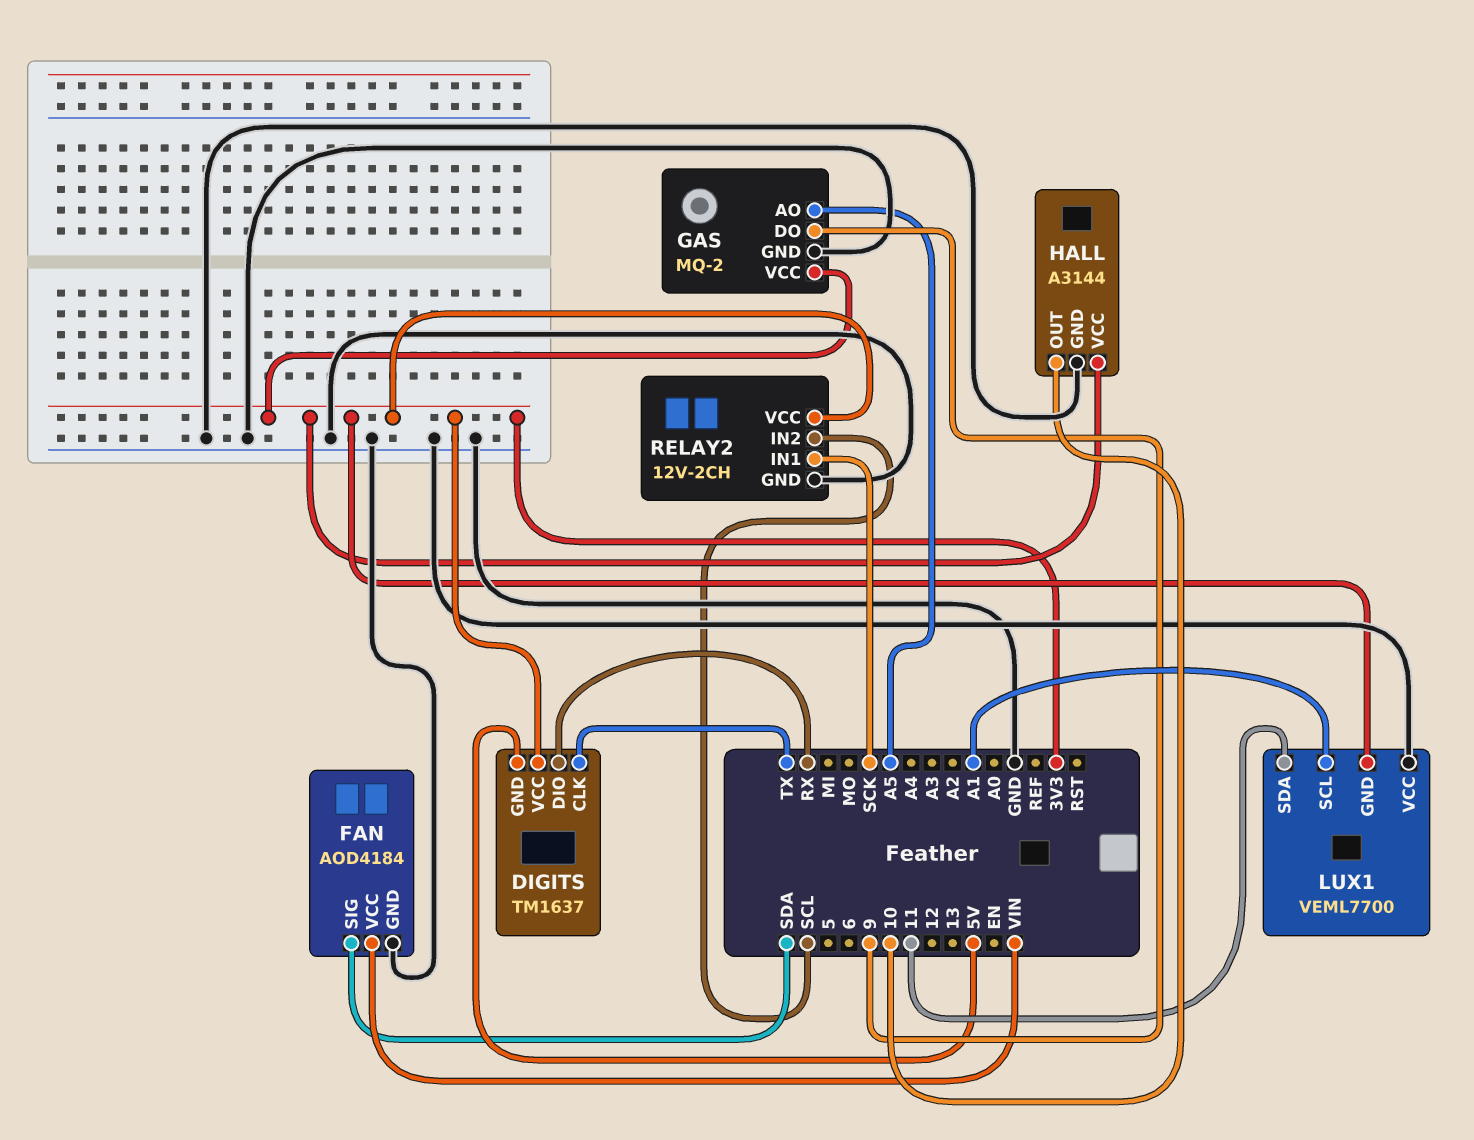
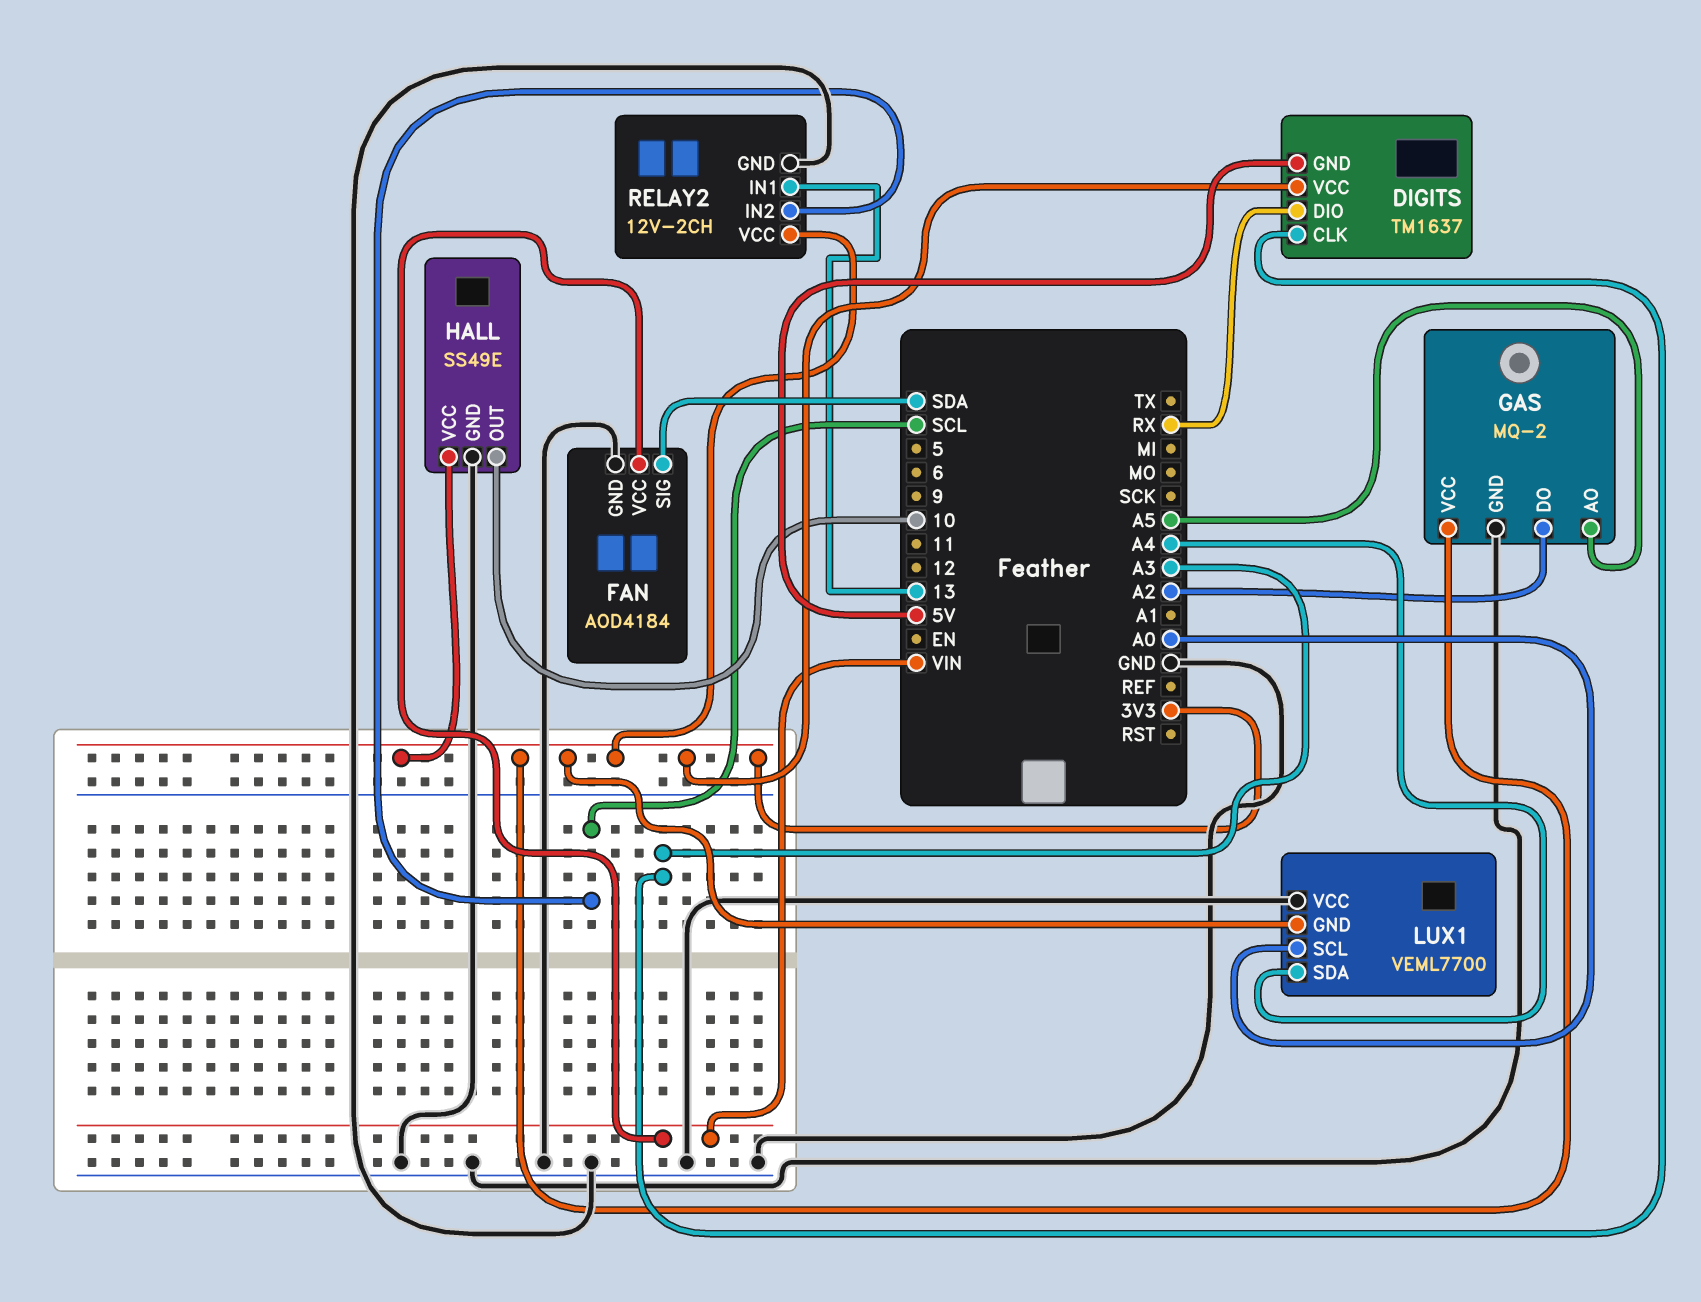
DIGITS pin CLK: TX -> A3
GAS pin DO: 9 -> A2
HALL: A3144 -> SS49E
LUX1 pin SCL: A1 -> A0
LUX1 pin SDA: 11 -> A4
RELAY2 pin IN1: SCK -> 13

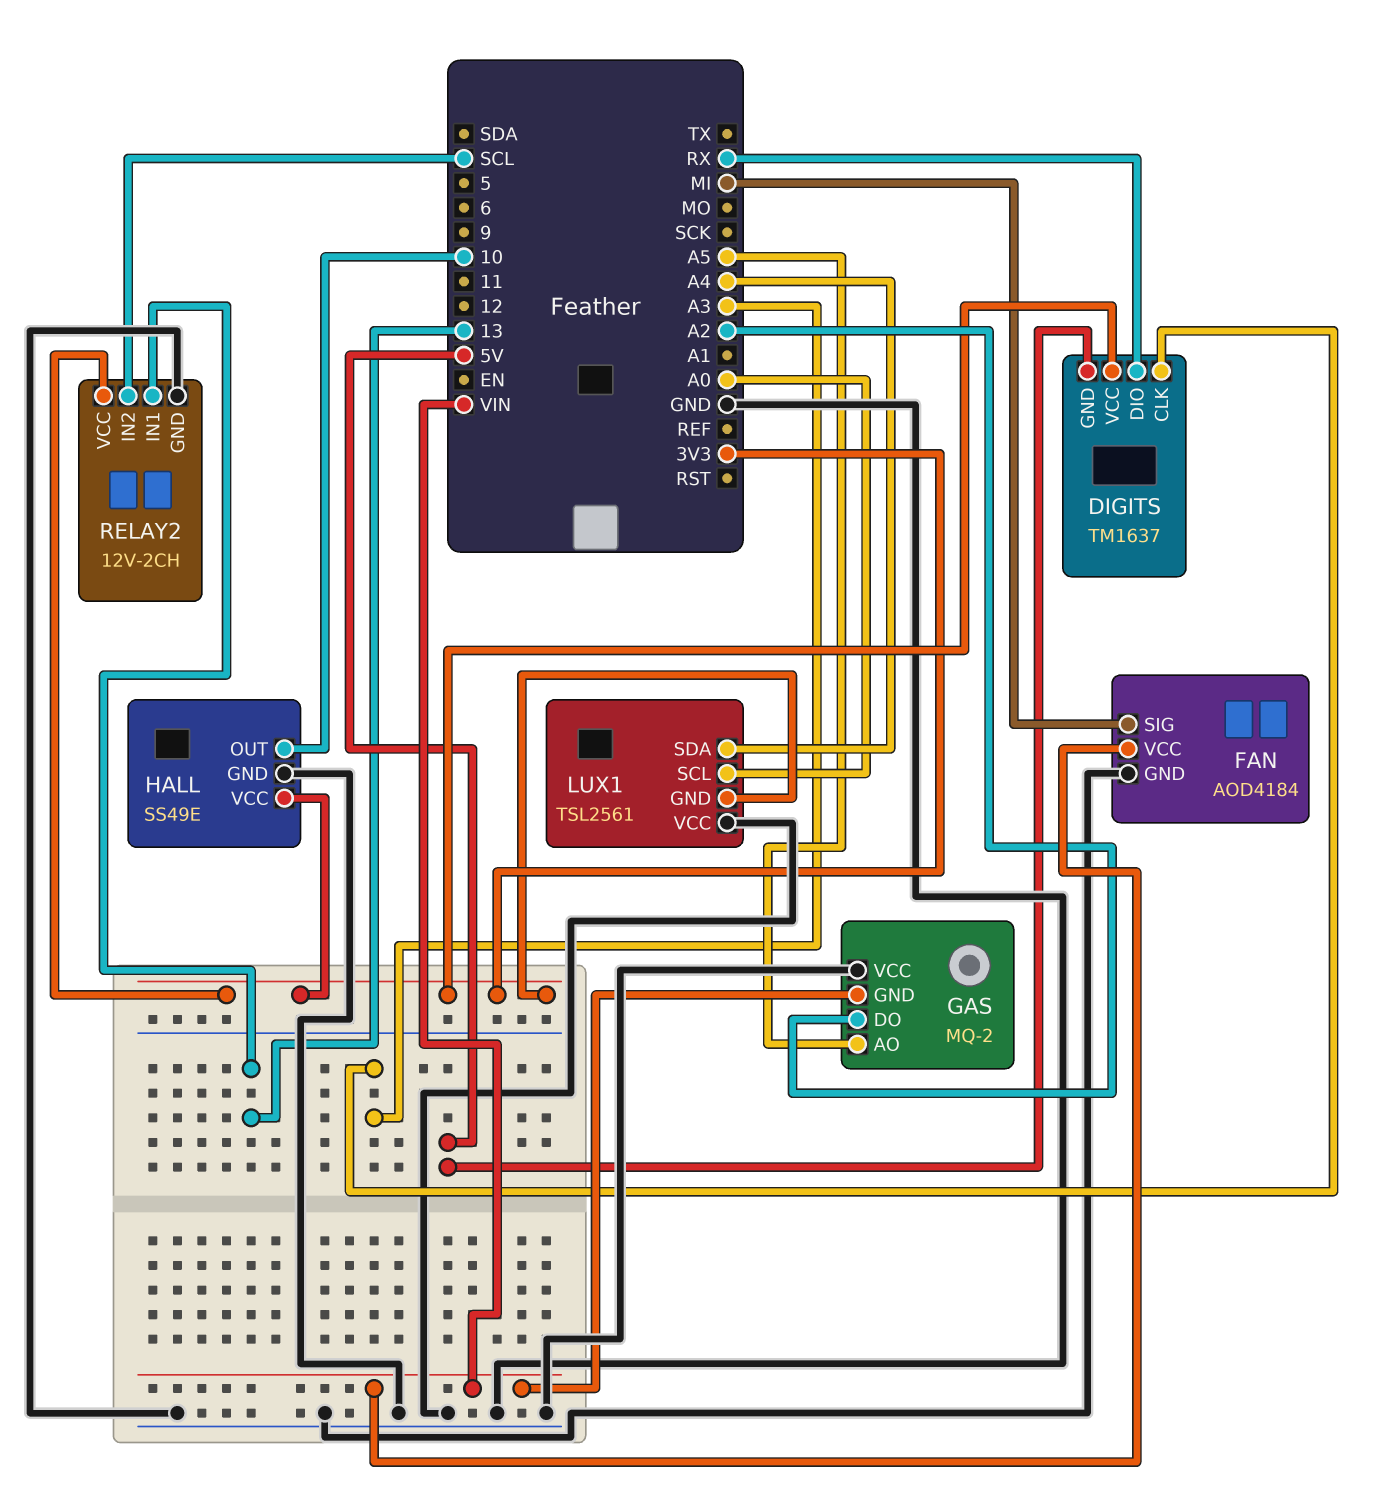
FAN pin SIG: SDA -> MI
GAS pin GND: GND -> VIN
GAS pin VCC: 3V3 -> GND
LUX1: VEML7700 -> TSL2561

